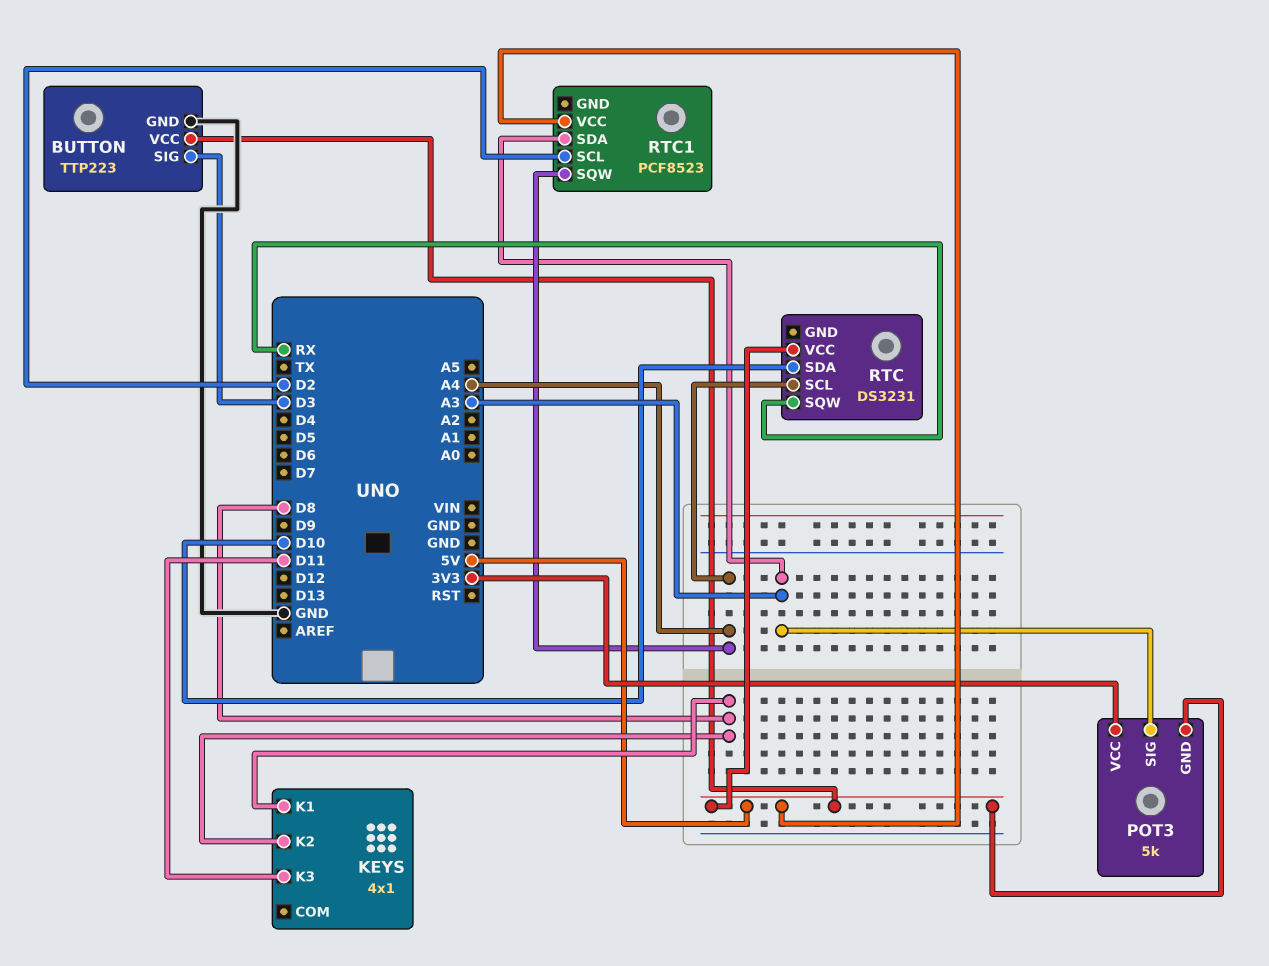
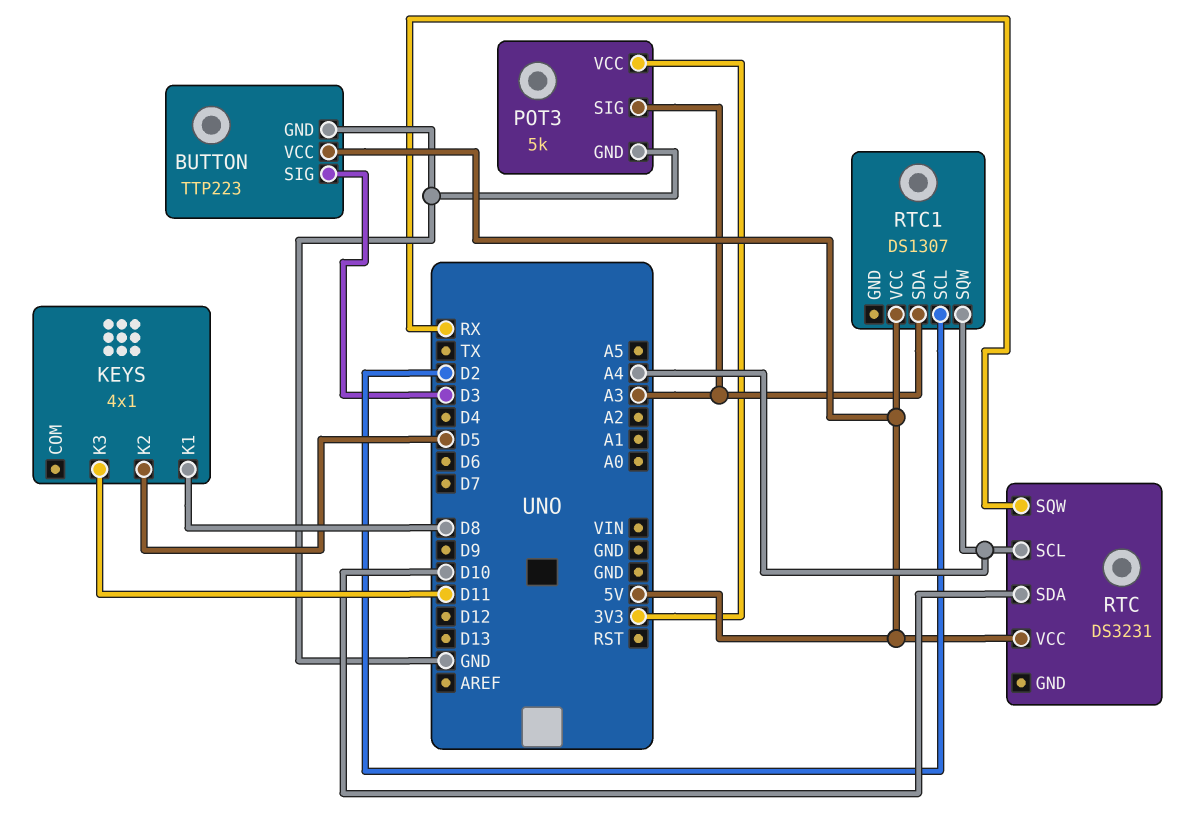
KEYS pin K2: D8 -> D5
POT3 pin GND: 5V -> GND
RTC1: PCF8523 -> DS1307

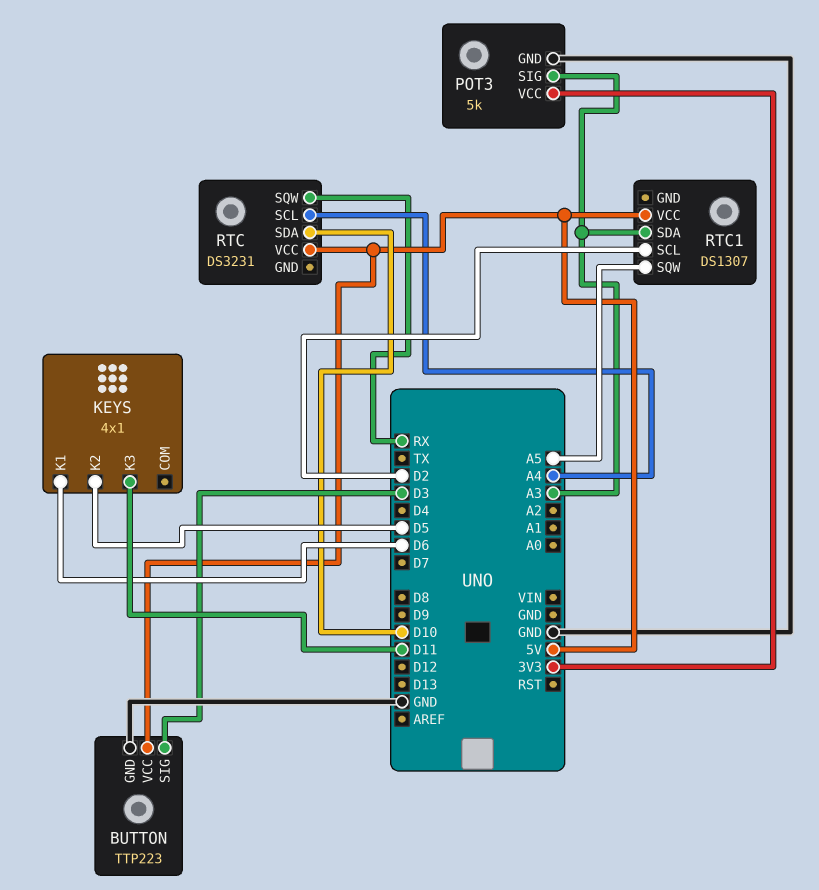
KEYS pin K1: D8 -> D6
RTC1 pin SQW: A4 -> A5

